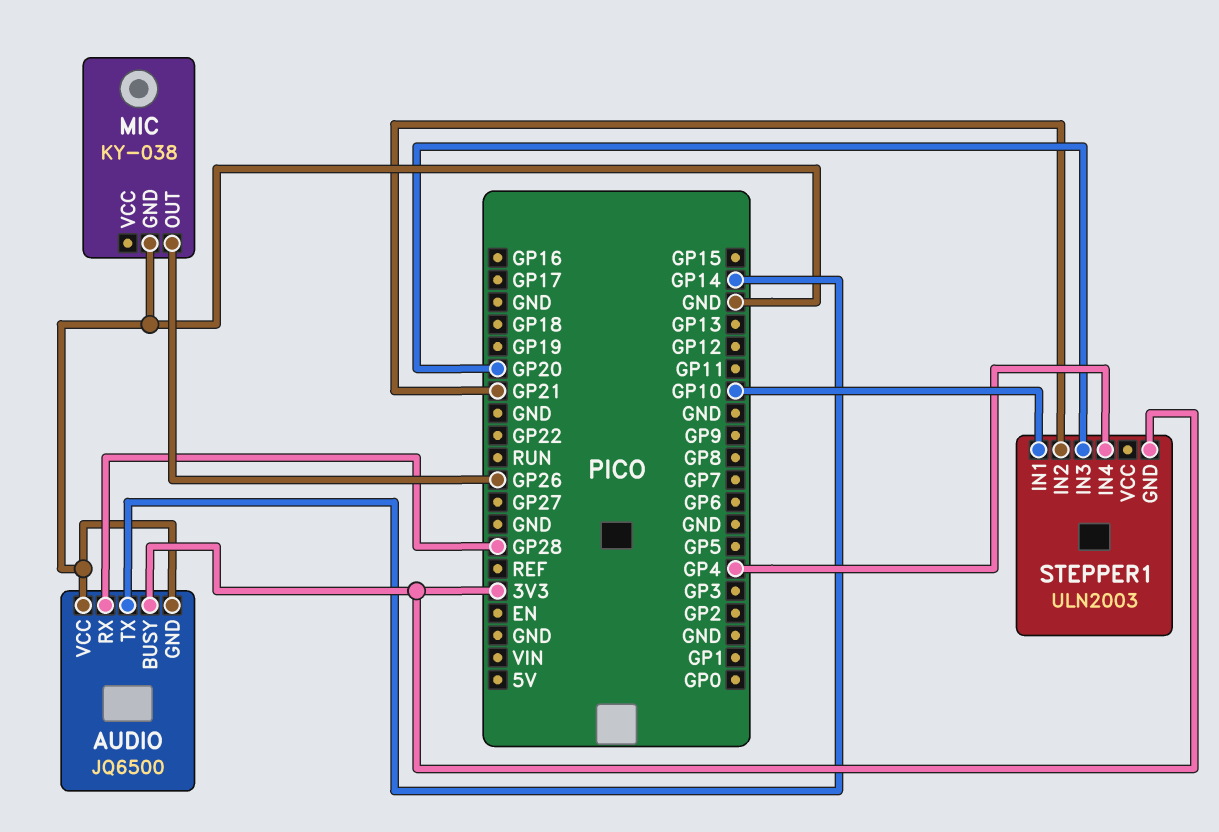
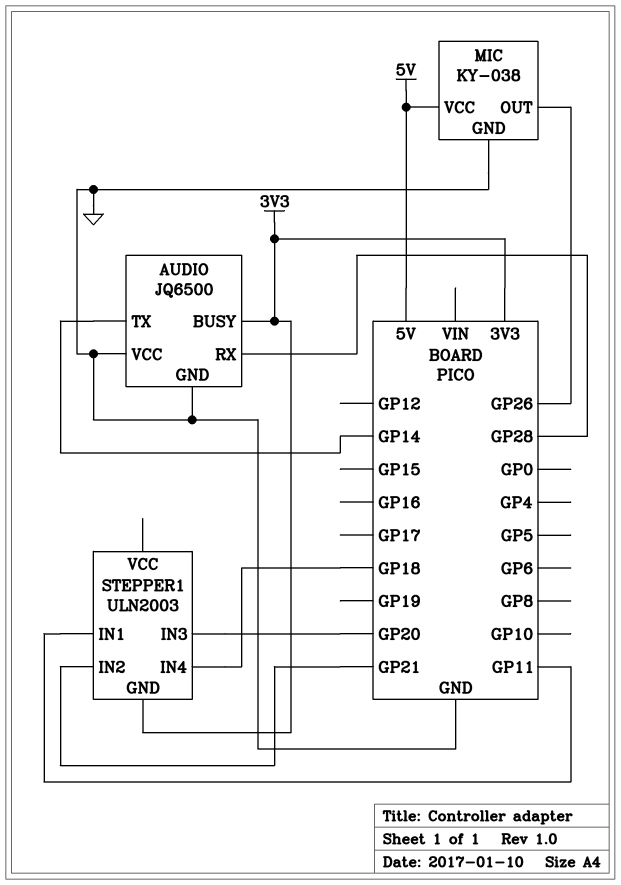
MIC pin VCC: none -> 5V
STEPPER1 pin IN1: GP10 -> GP11
STEPPER1 pin IN4: GP4 -> GP18

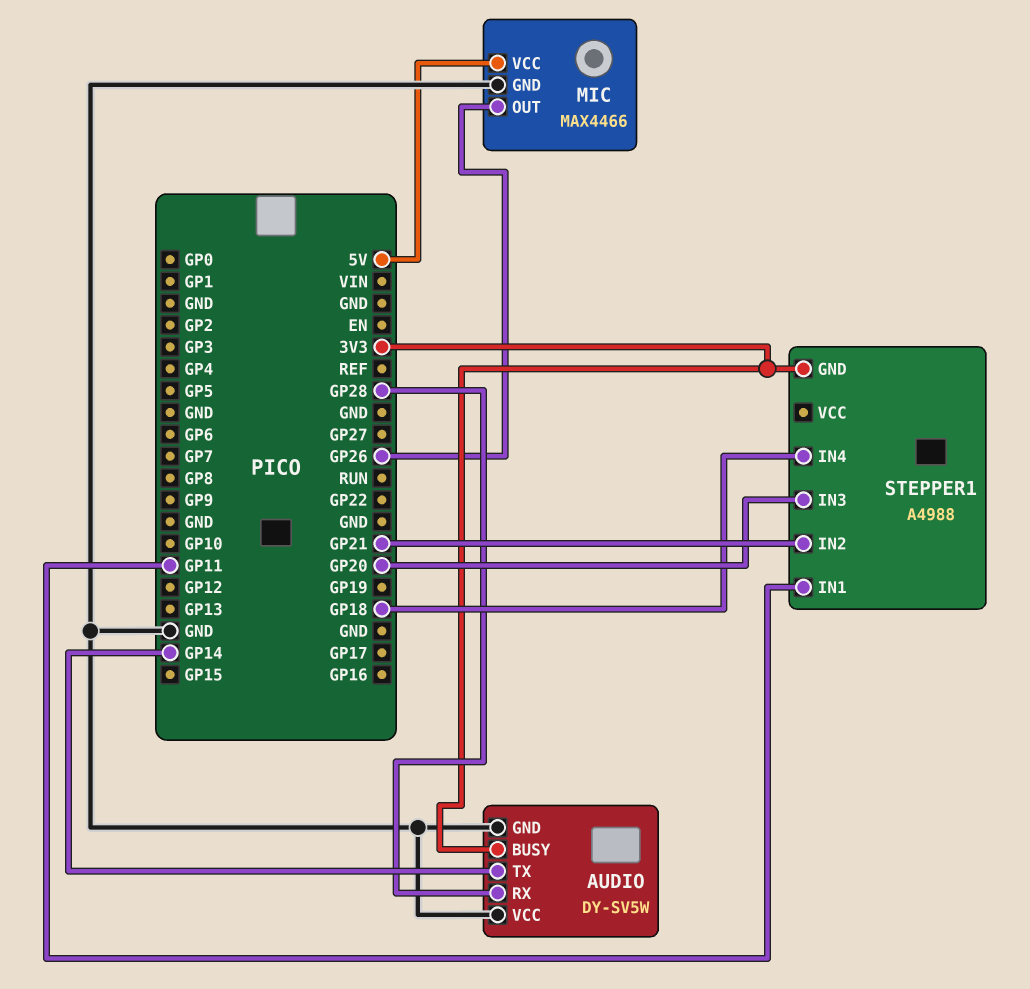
AUDIO: JQ6500 -> DY-SV5W
MIC: KY-038 -> MAX4466
STEPPER1: ULN2003 -> A4988

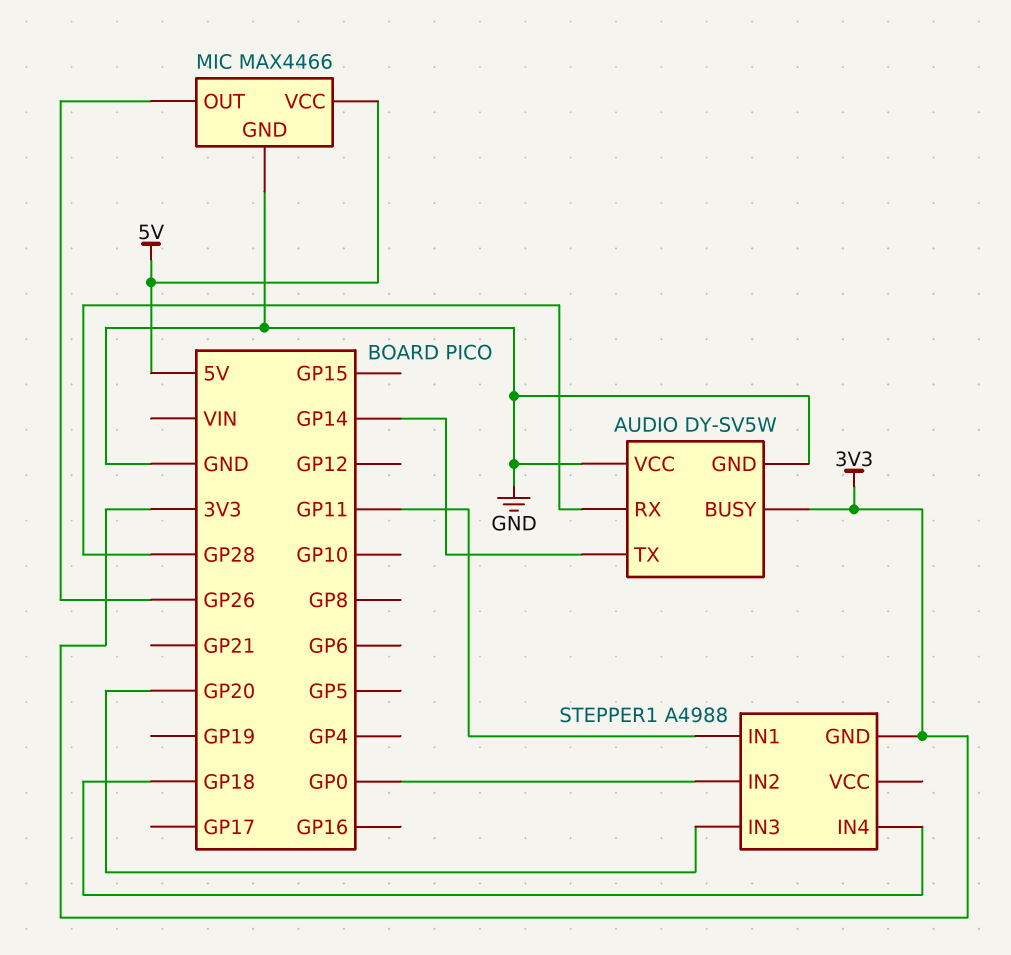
STEPPER1 pin IN2: GP21 -> GP0

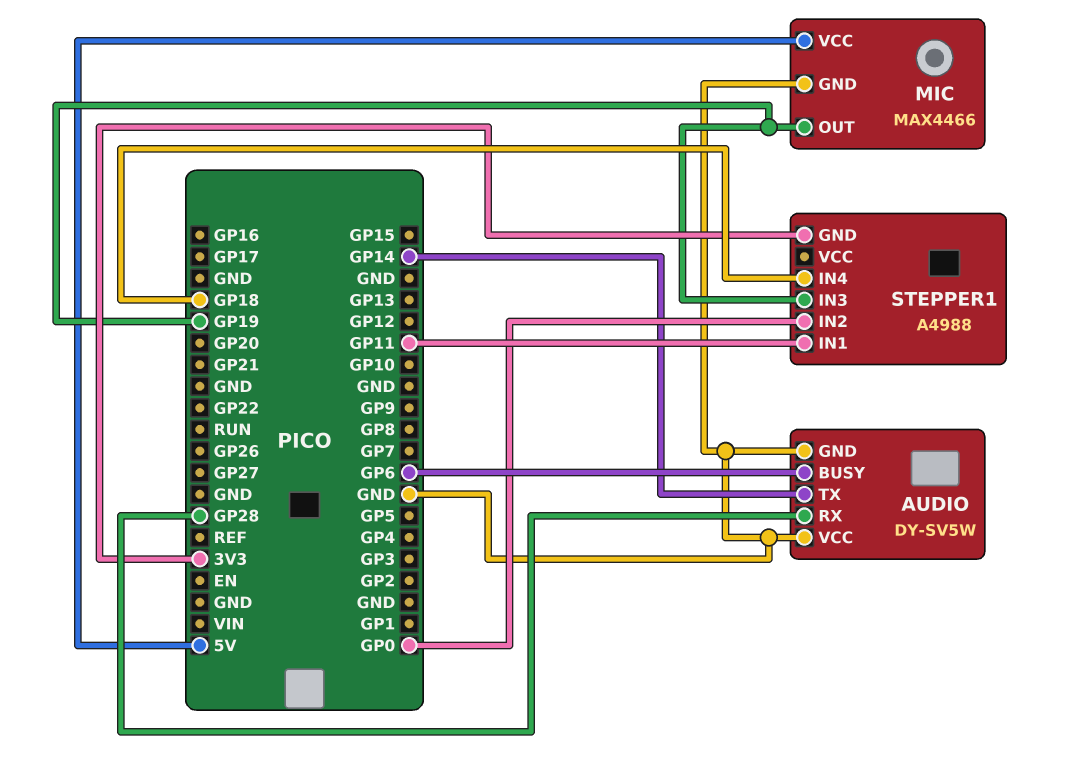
AUDIO pin BUSY: 3V3 -> GP6
MIC pin OUT: GP26 -> GP19
STEPPER1 pin IN3: GP20 -> GP19

